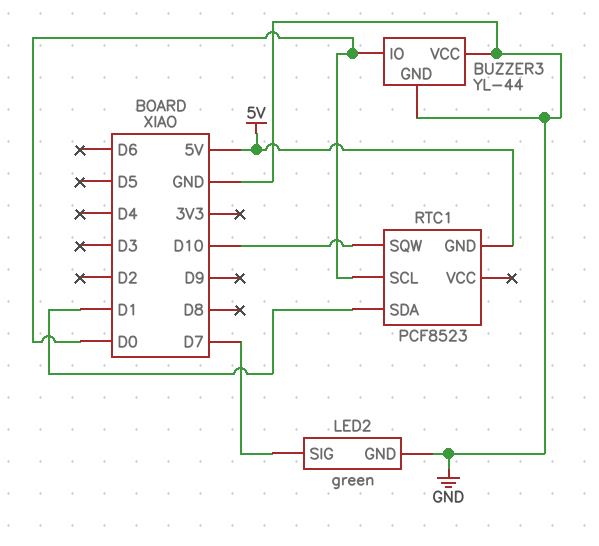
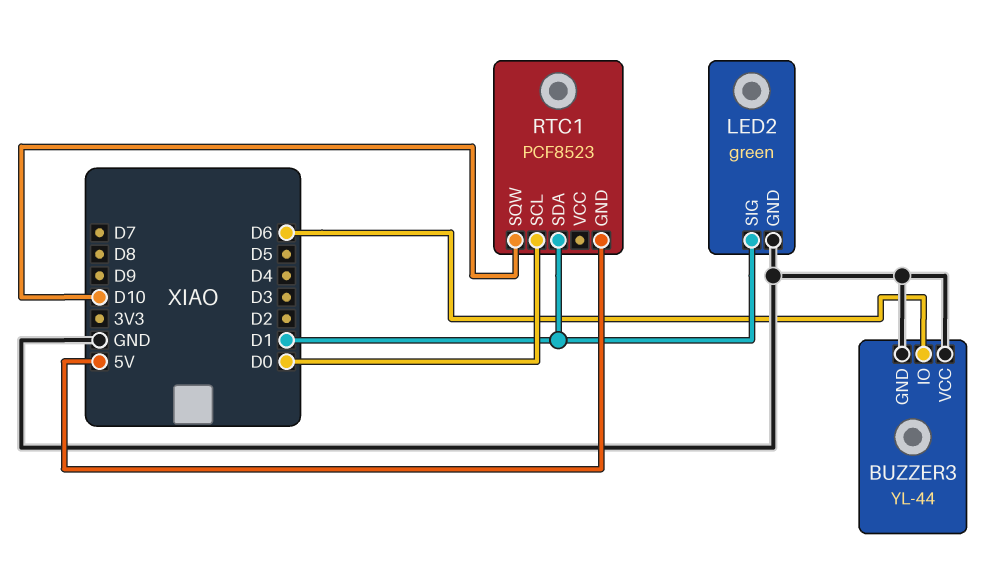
BUZZER3 pin IO: D0 -> D6
LED2 pin SIG: D7 -> D1

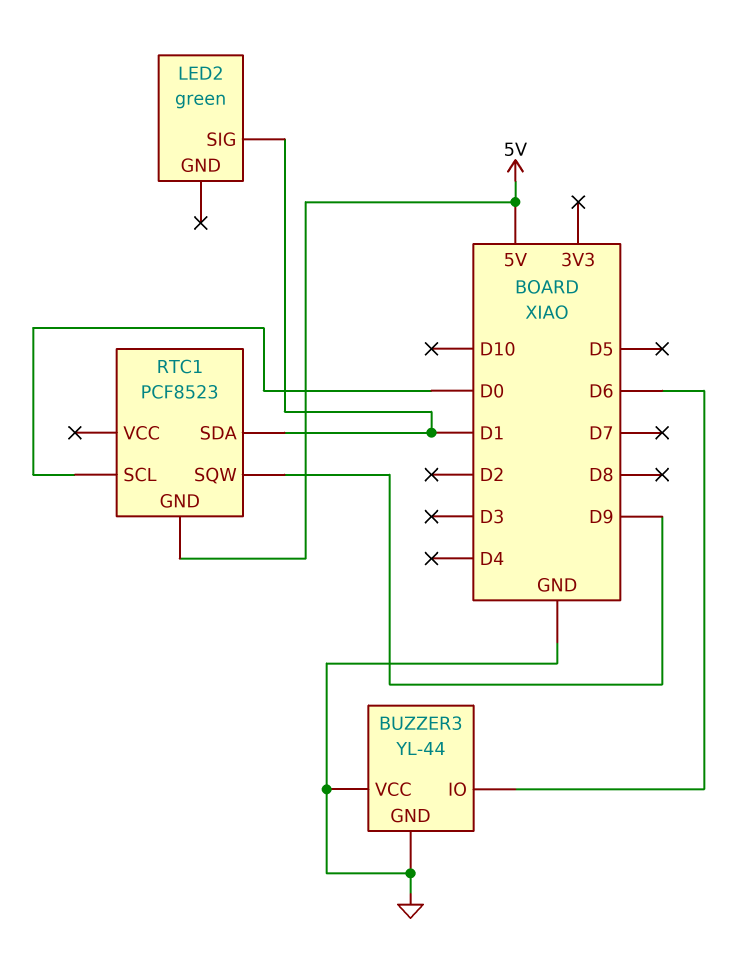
LED2 pin GND: GND -> none
RTC1 pin SQW: D10 -> D9

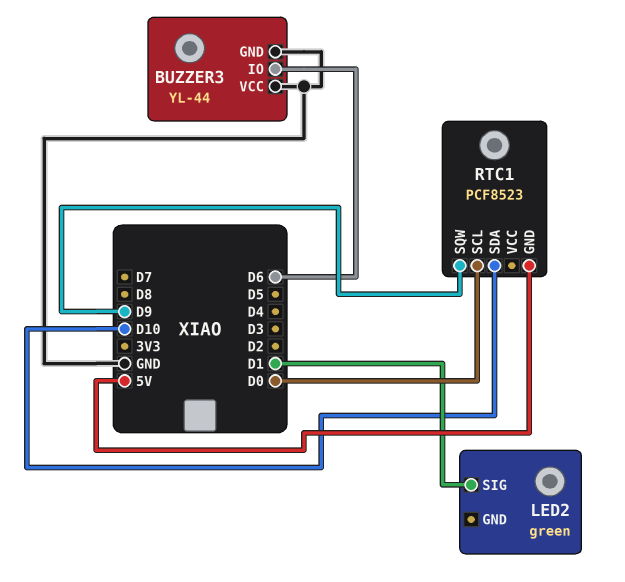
RTC1 pin SDA: D1 -> D10

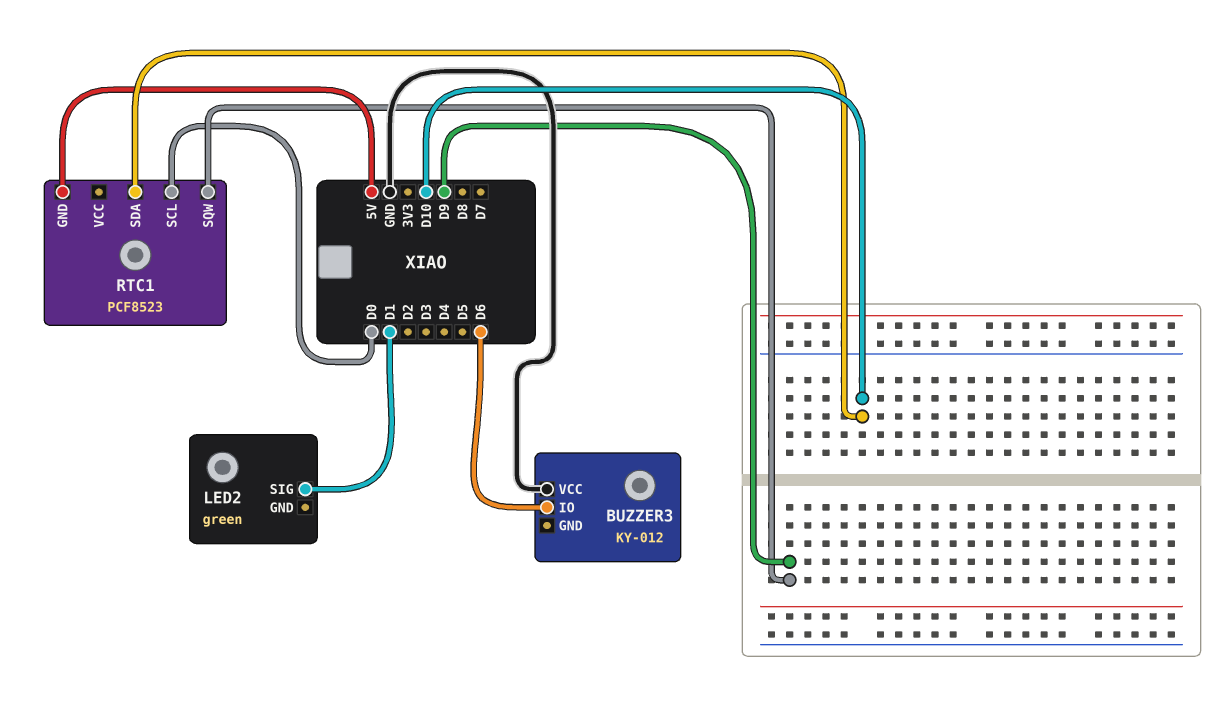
BUZZER3: YL-44 -> KY-012
BUZZER3 pin GND: GND -> none

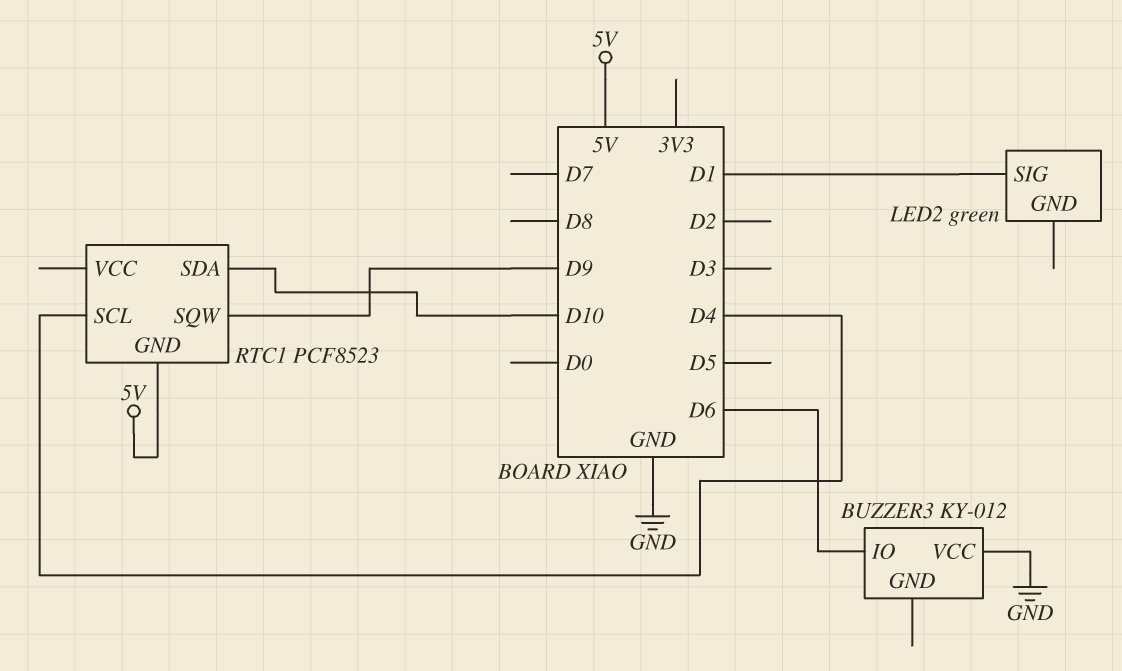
RTC1 pin SCL: D0 -> D4

